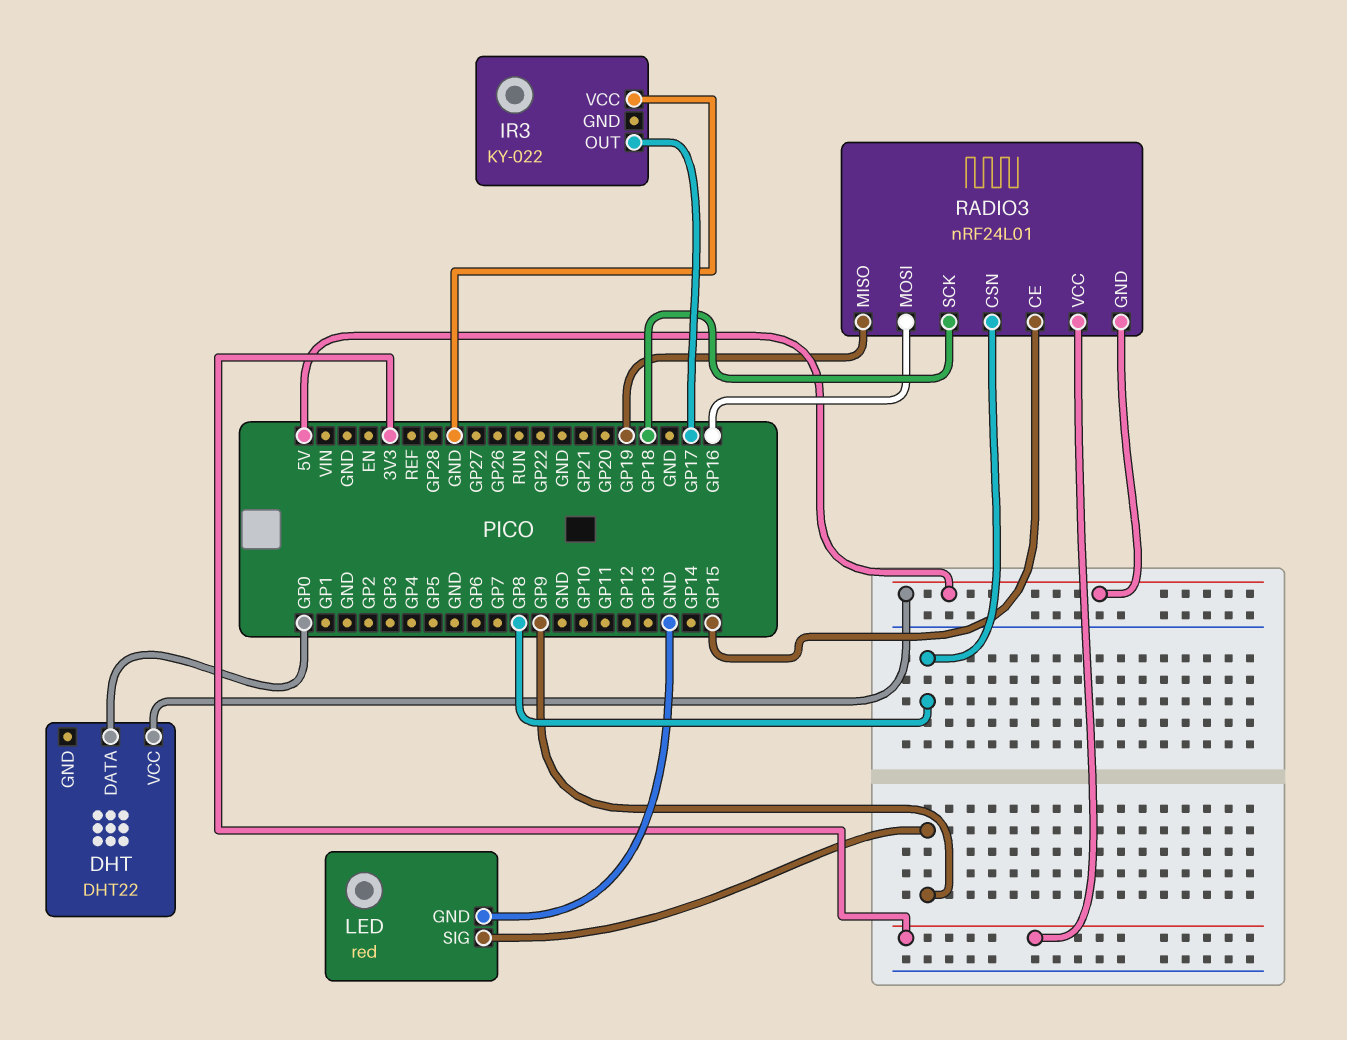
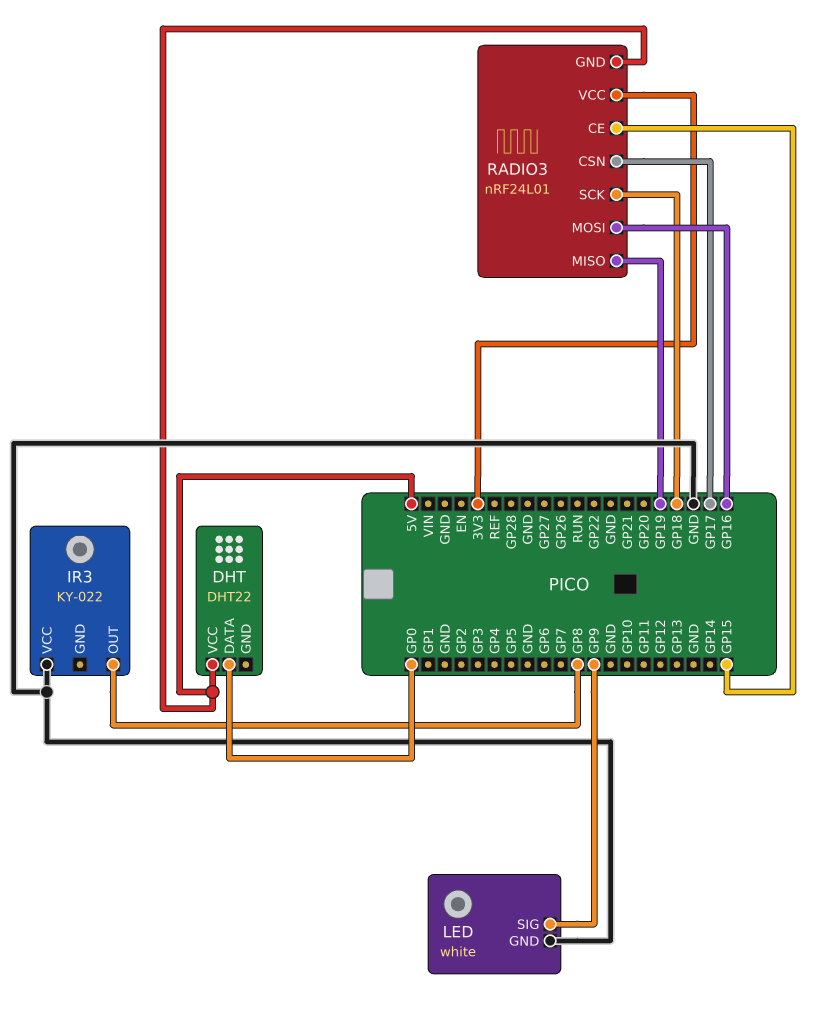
IR3 pin OUT: GP17 -> GP8
LED: red -> white
RADIO3 pin CSN: GP8 -> GP17

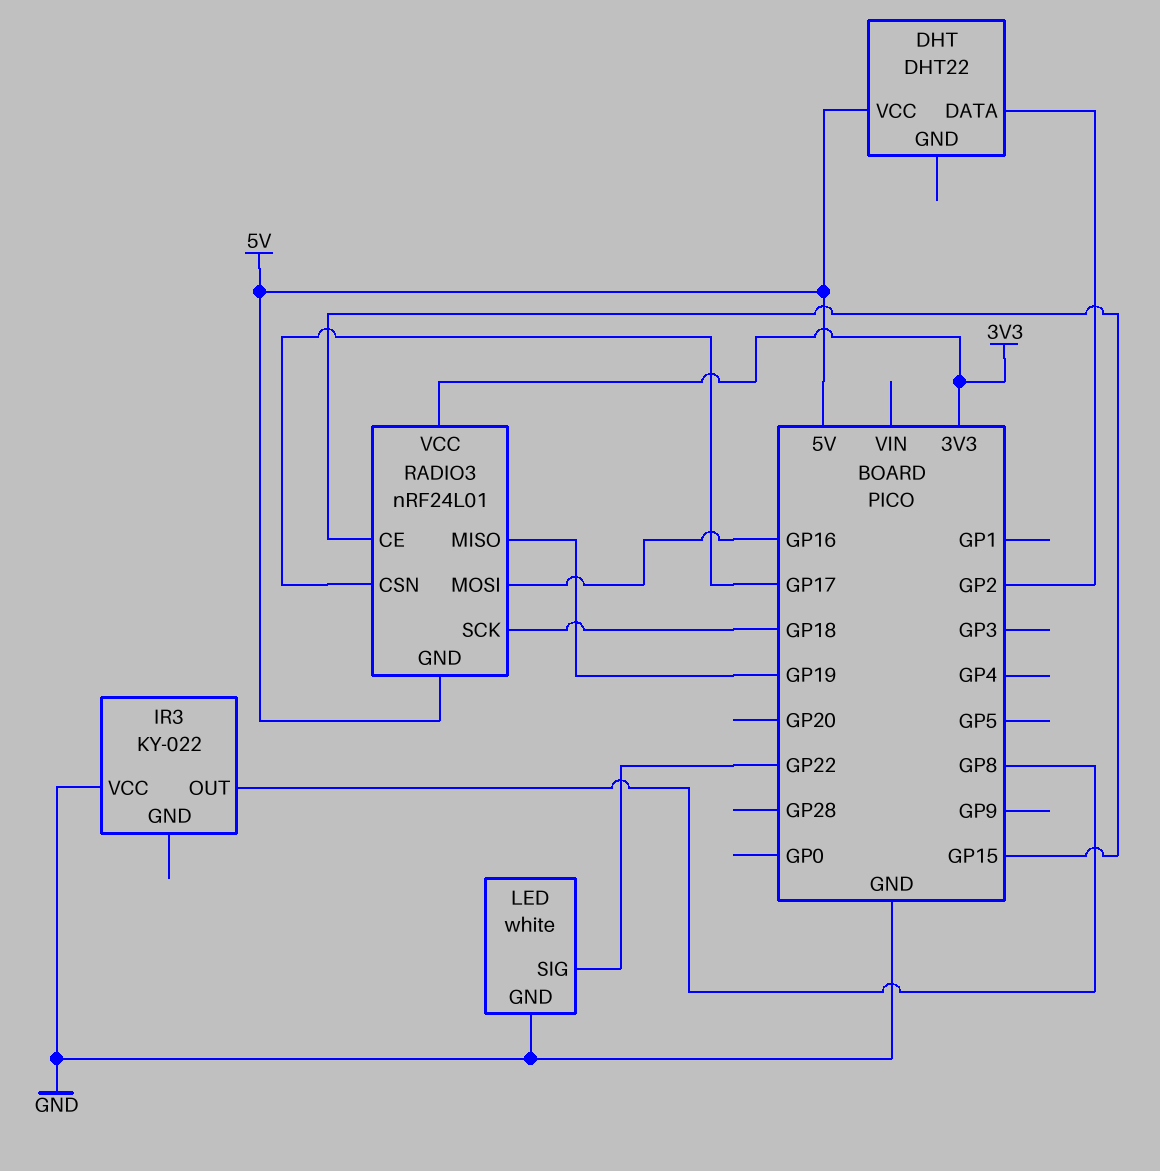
DHT pin DATA: GP0 -> GP2
LED pin SIG: GP9 -> GP22

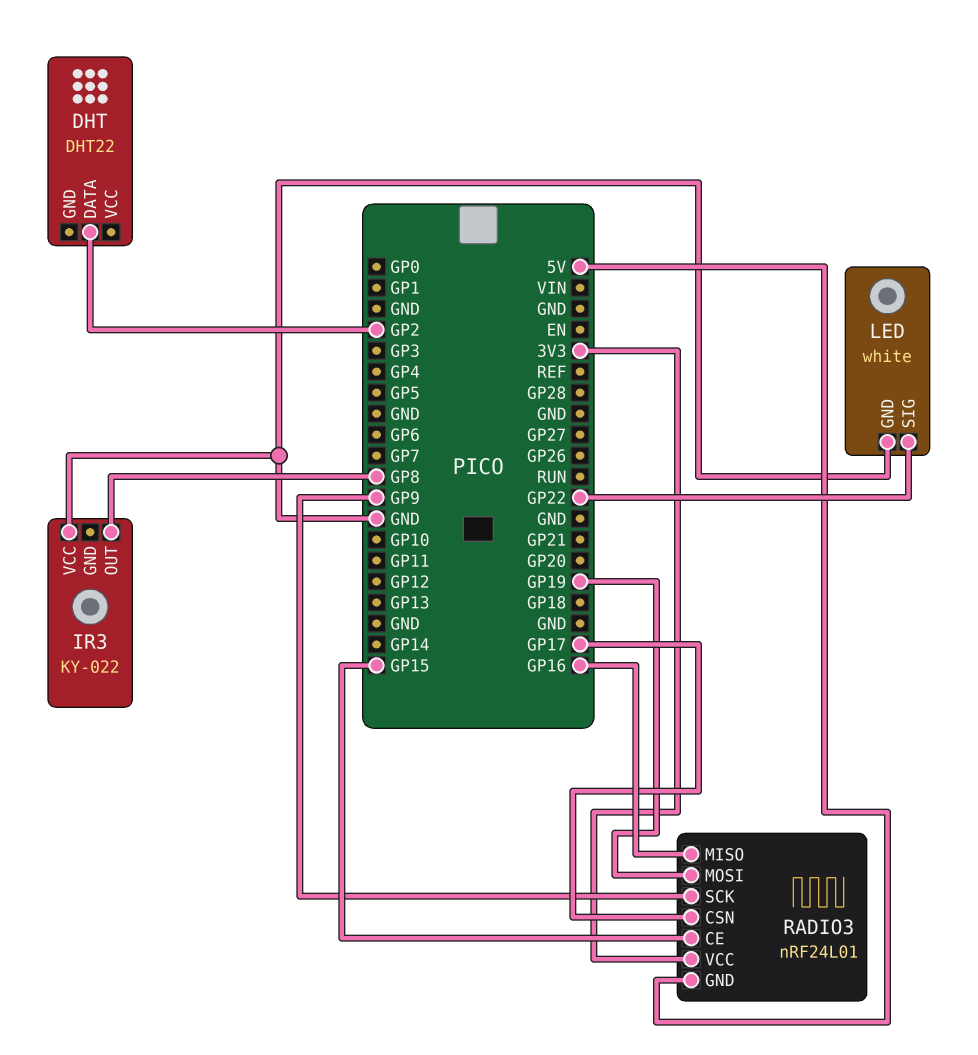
DHT pin VCC: 5V -> none
RADIO3 pin MISO: GP19 -> GP16
RADIO3 pin MOSI: GP16 -> GP19
RADIO3 pin SCK: GP18 -> GP9

